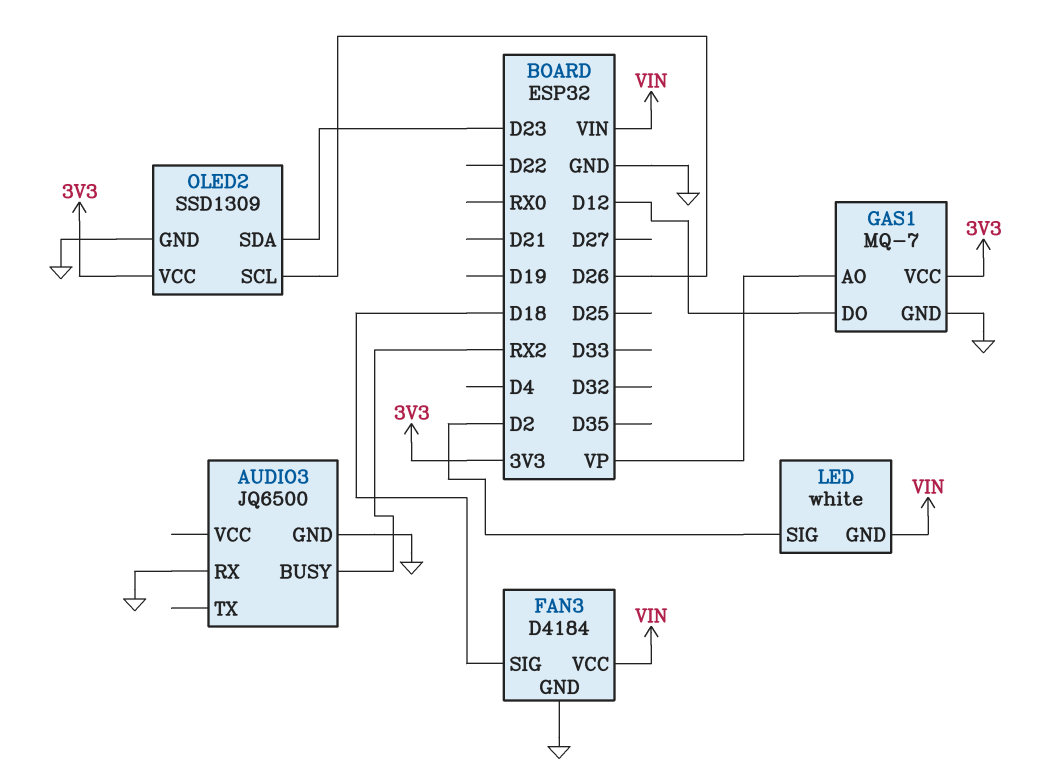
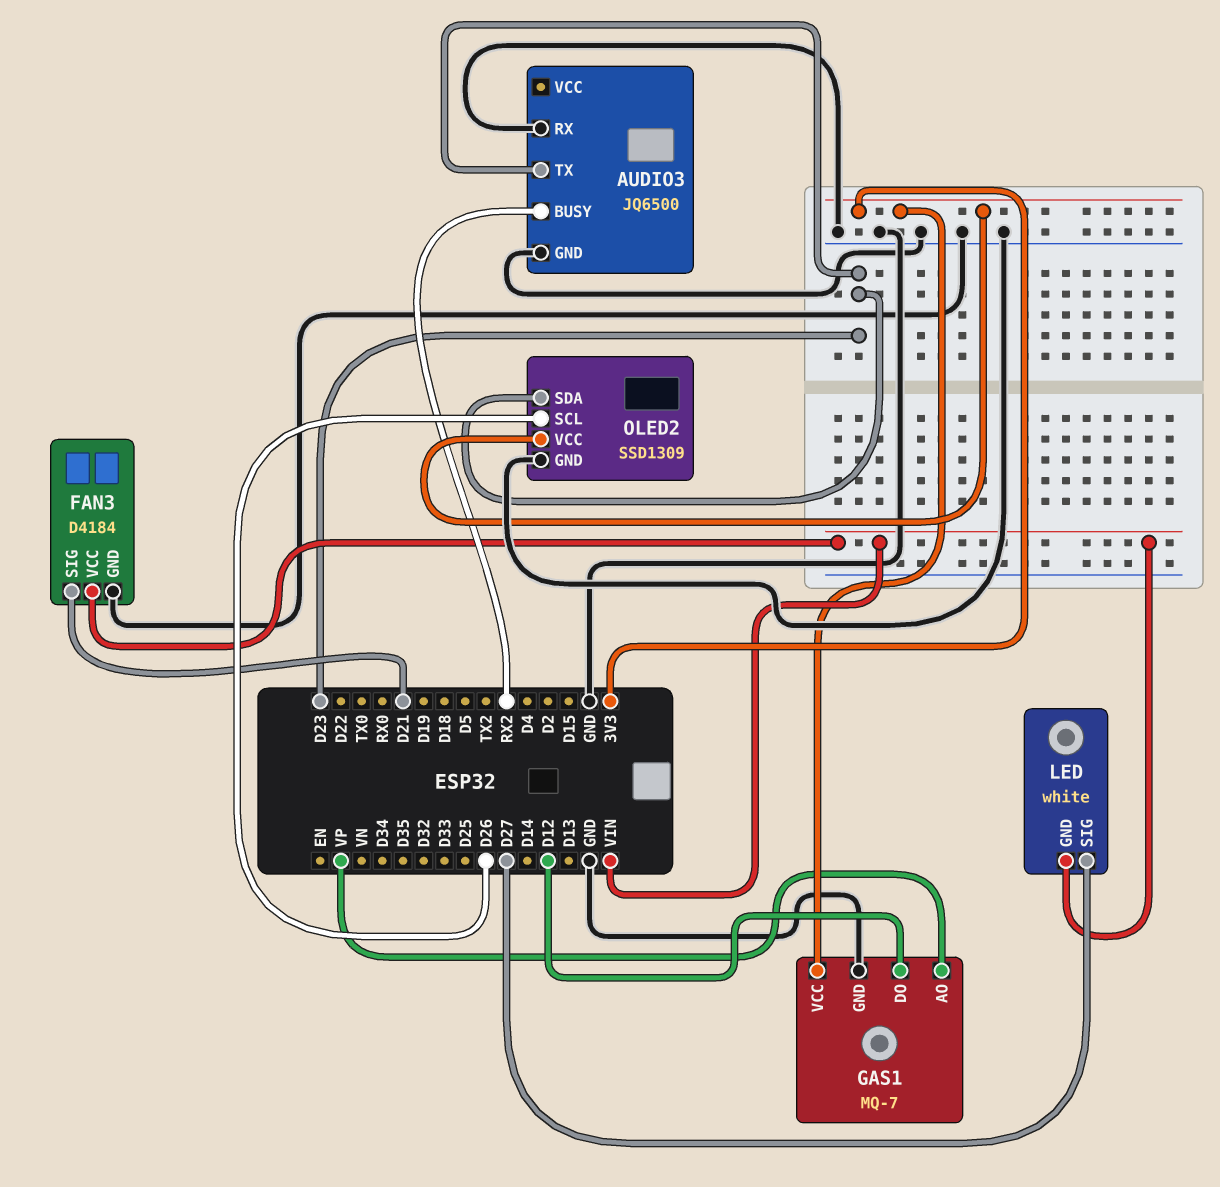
AUDIO3 pin TX: none -> D23
FAN3 pin SIG: D18 -> D21
LED pin SIG: D2 -> D27

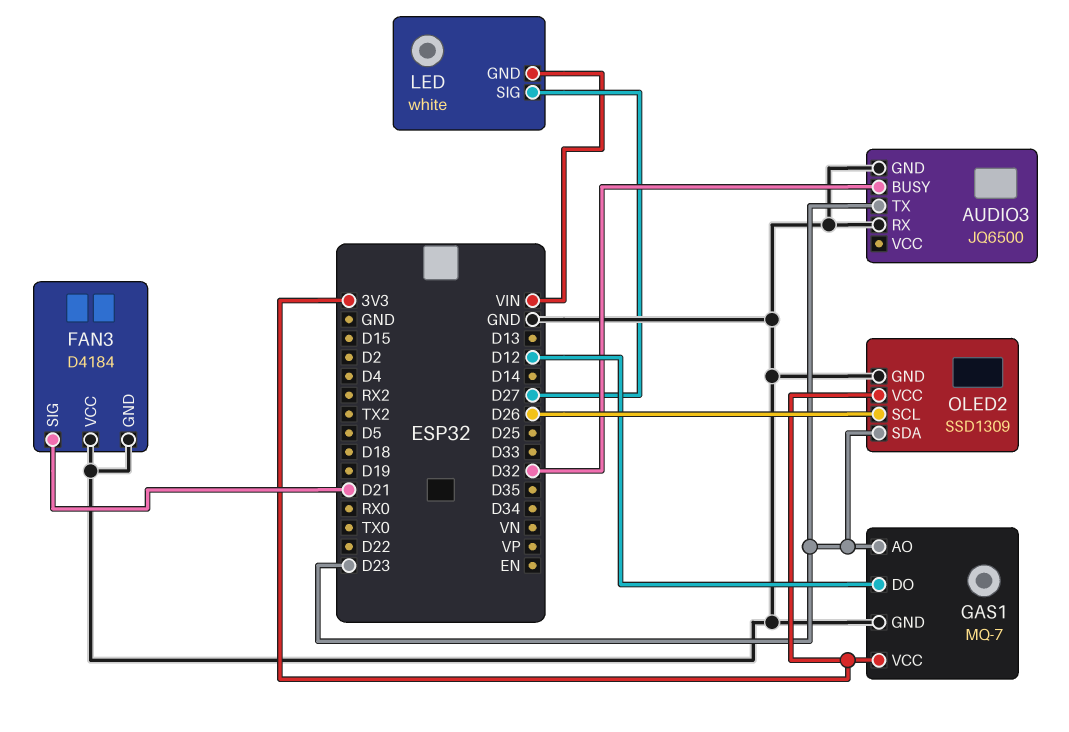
AUDIO3 pin BUSY: RX2 -> D32
FAN3 pin VCC: VIN -> GND
GAS1 pin AO: VP -> D23

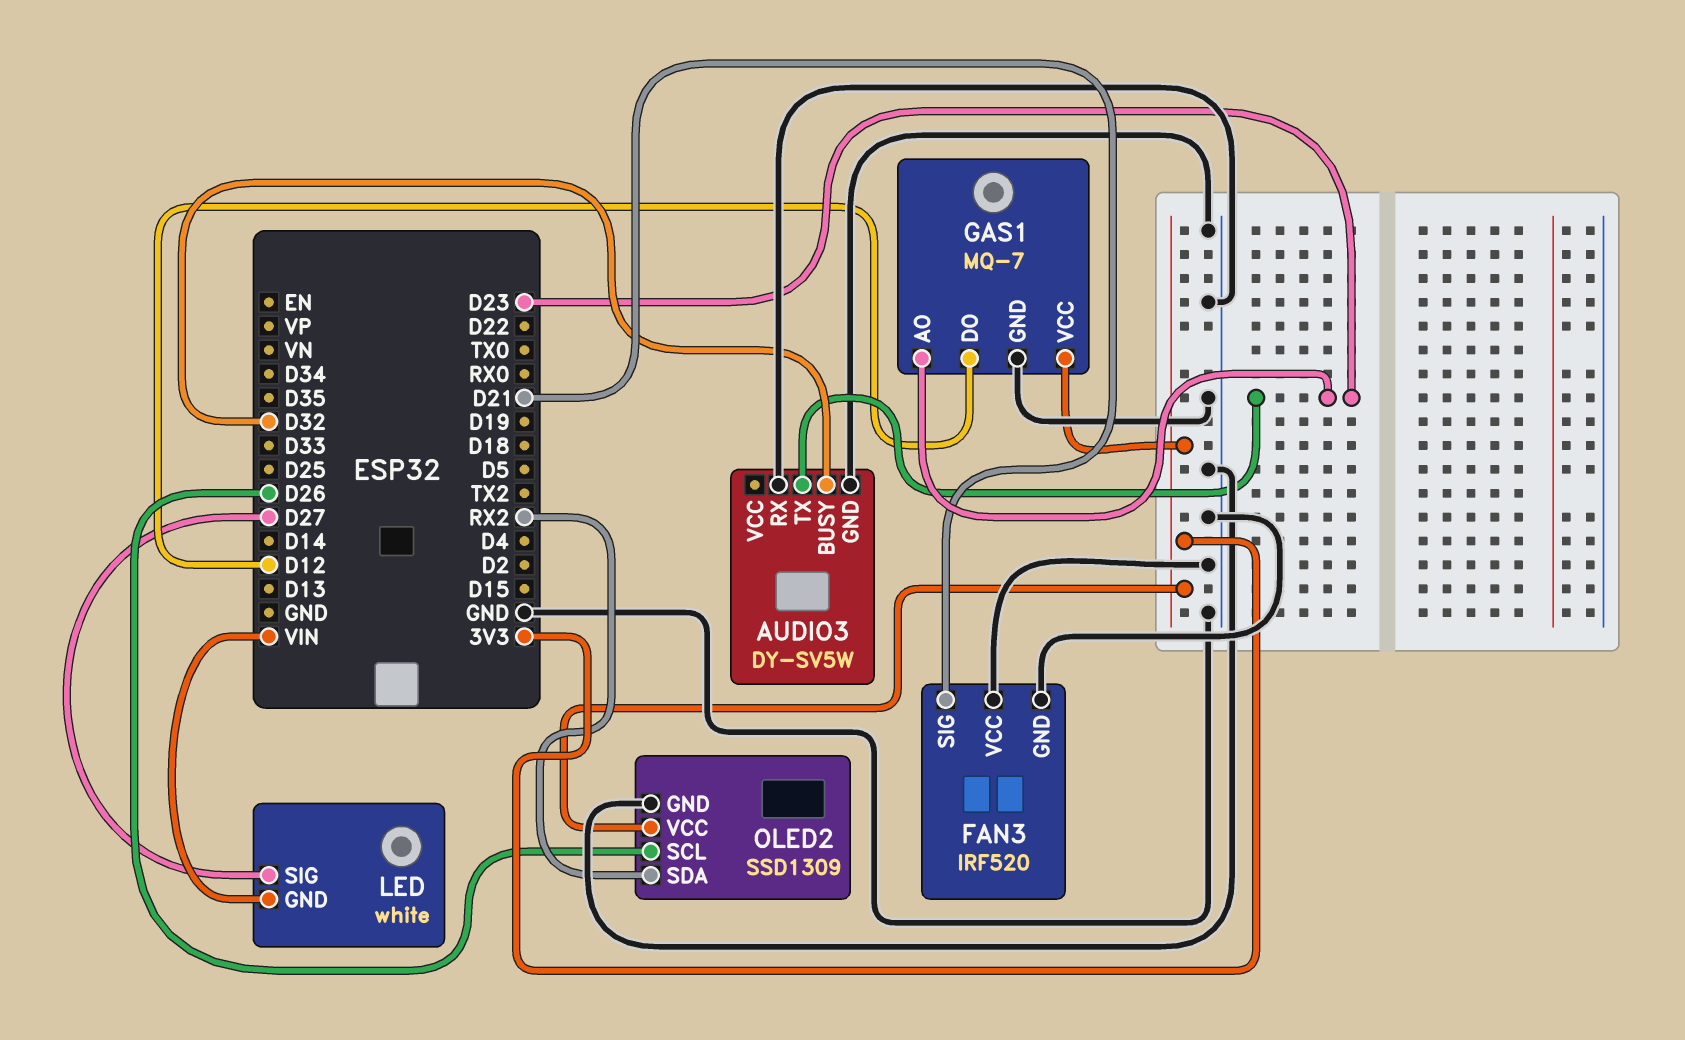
AUDIO3: JQ6500 -> DY-SV5W
FAN3: D4184 -> IRF520
OLED2 pin SDA: D23 -> RX2

